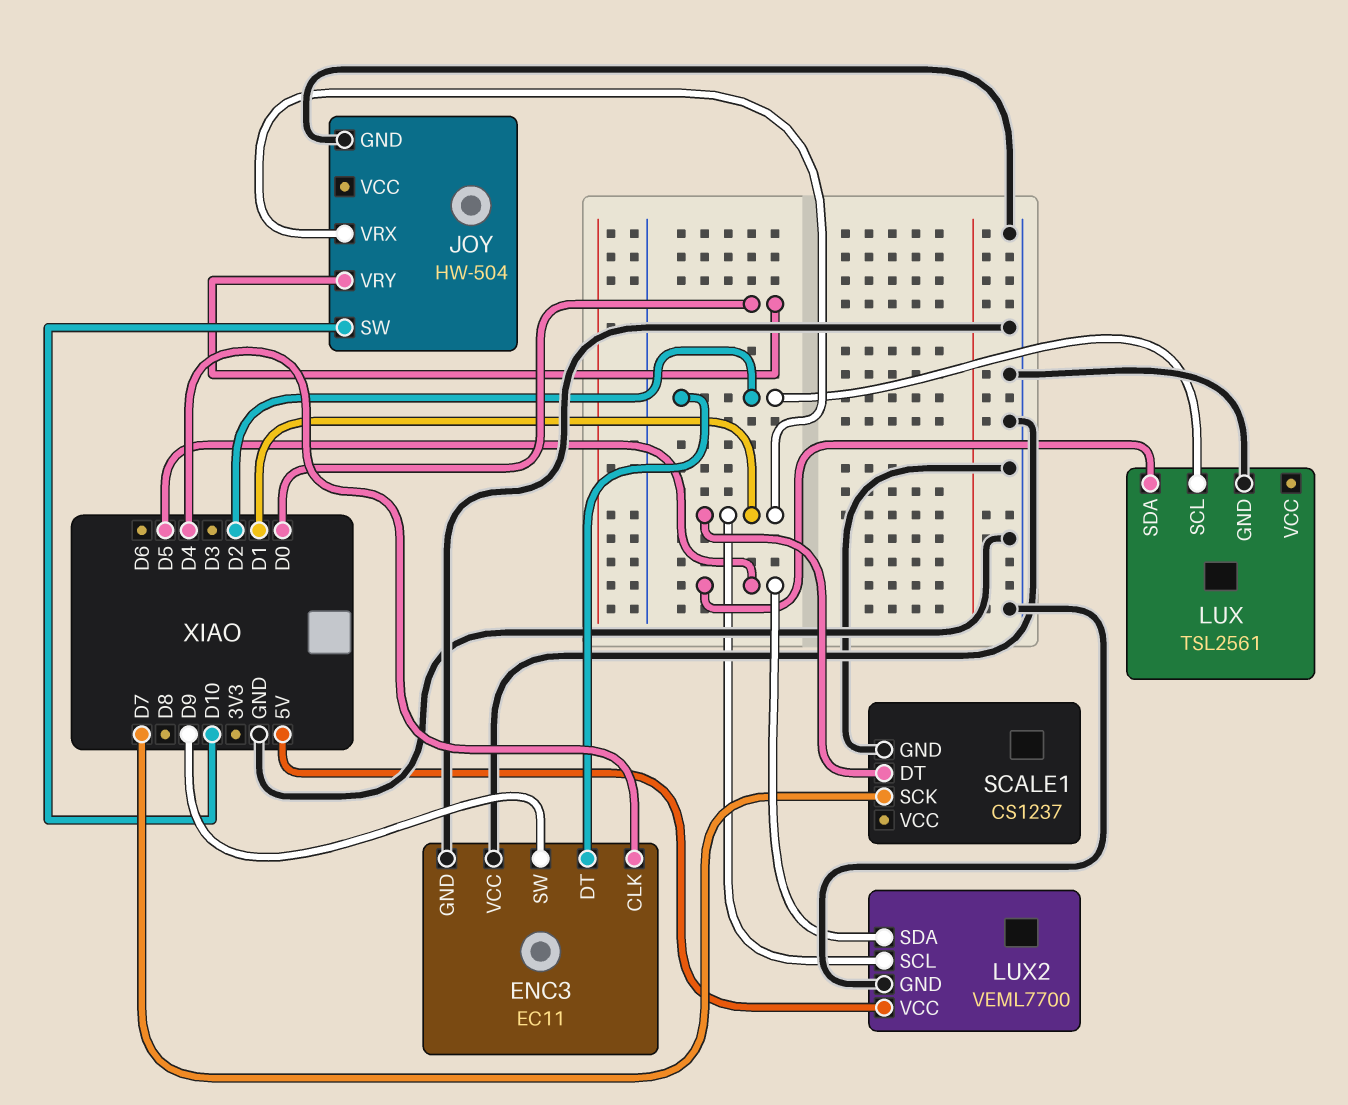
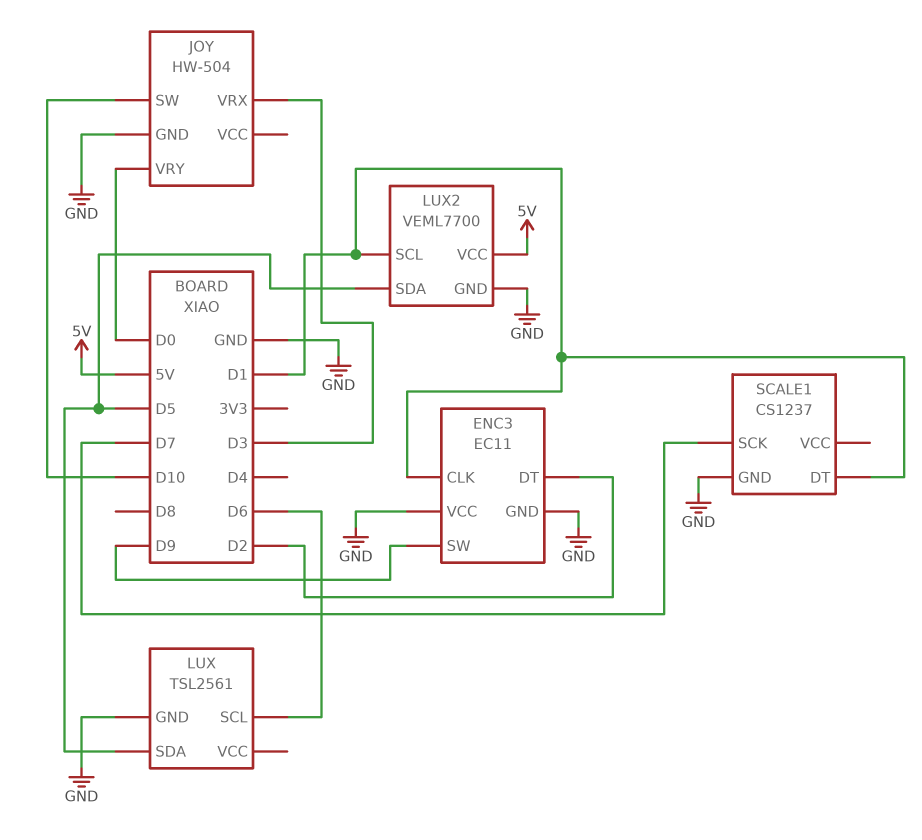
ENC3 pin CLK: D4 -> D1
JOY pin VRX: D1 -> D3
LUX pin SCL: D2 -> D6

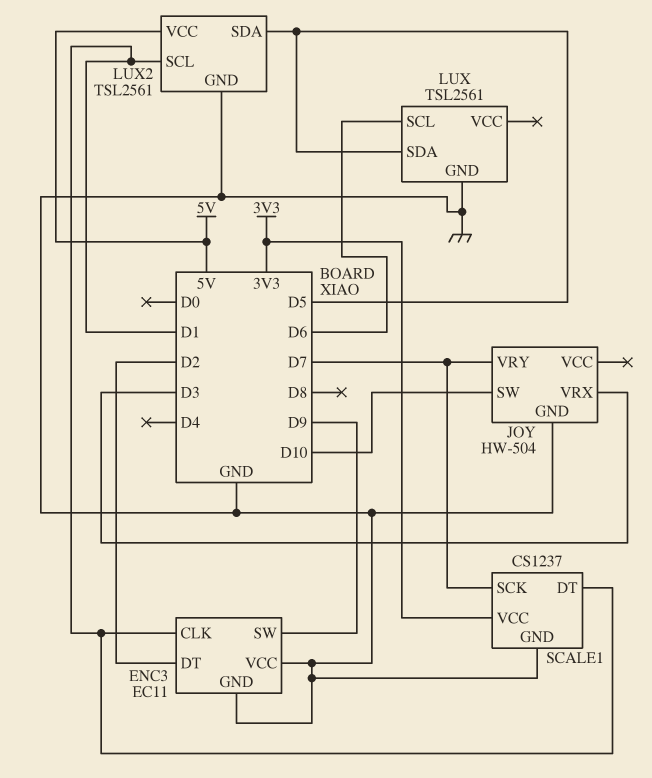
JOY pin VRY: D0 -> D7
LUX2: VEML7700 -> TSL2561
SCALE1 pin VCC: none -> 3V3

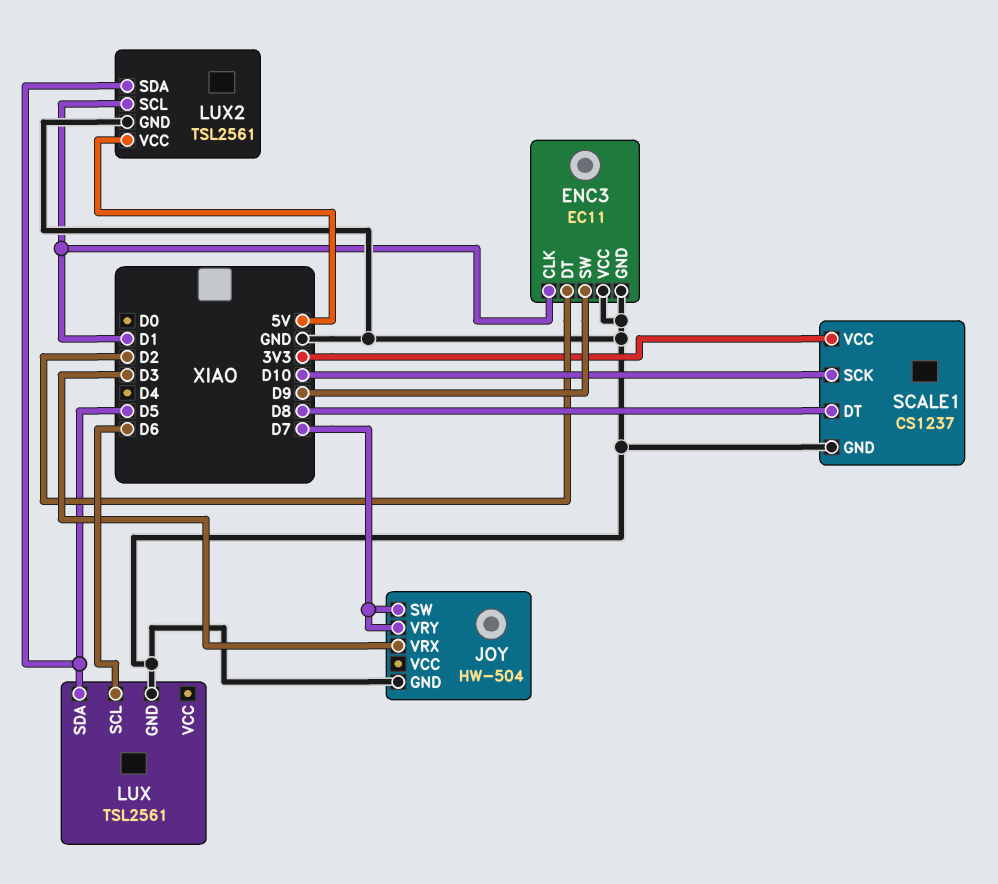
JOY pin SW: D10 -> D7
SCALE1 pin DT: D1 -> D8
SCALE1 pin SCK: D7 -> D10

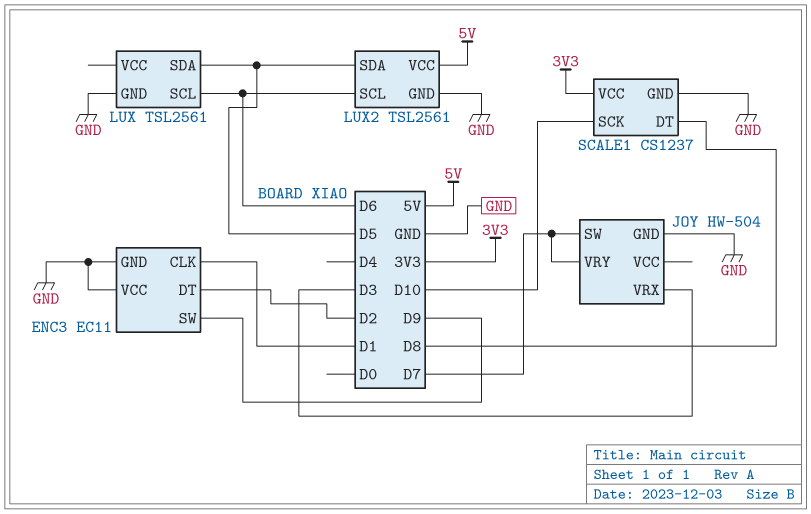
LUX2 pin SCL: D1 -> D6

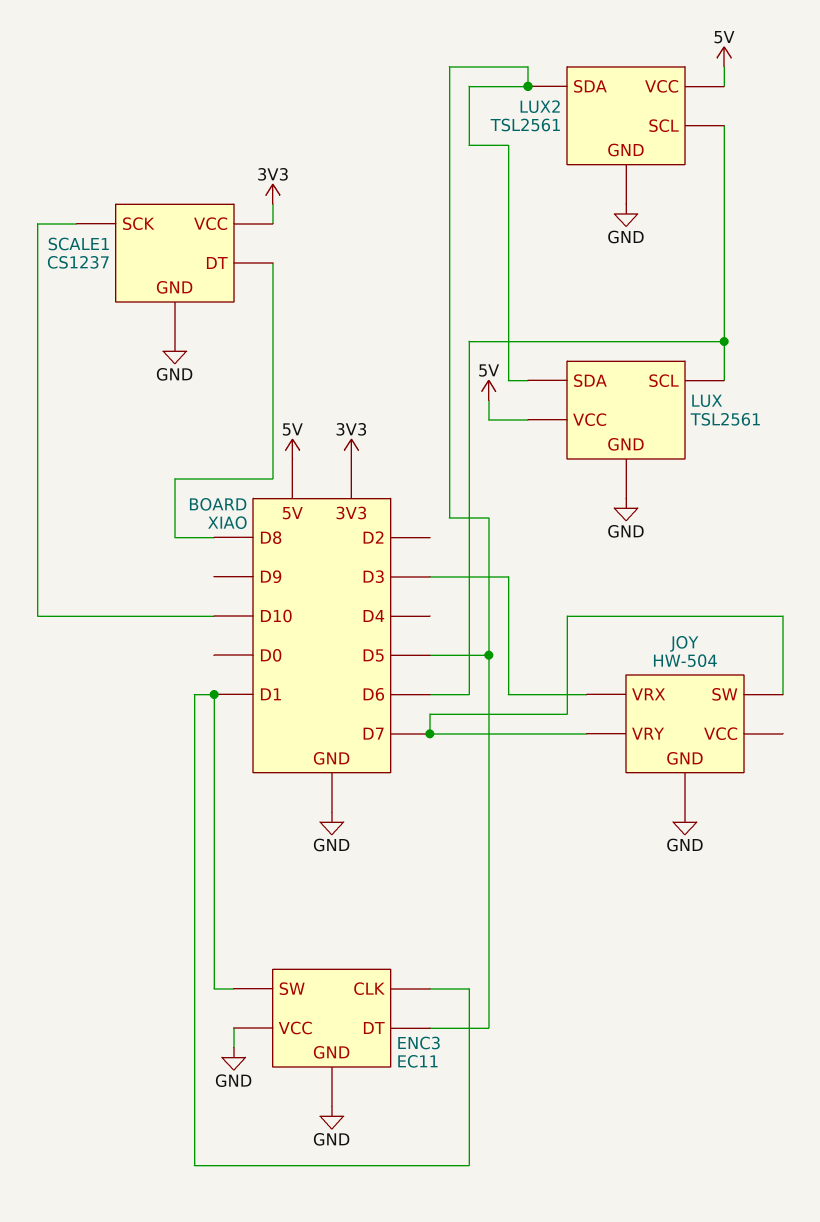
ENC3 pin DT: D2 -> D5
ENC3 pin SW: D9 -> D1
LUX pin VCC: none -> 5V

